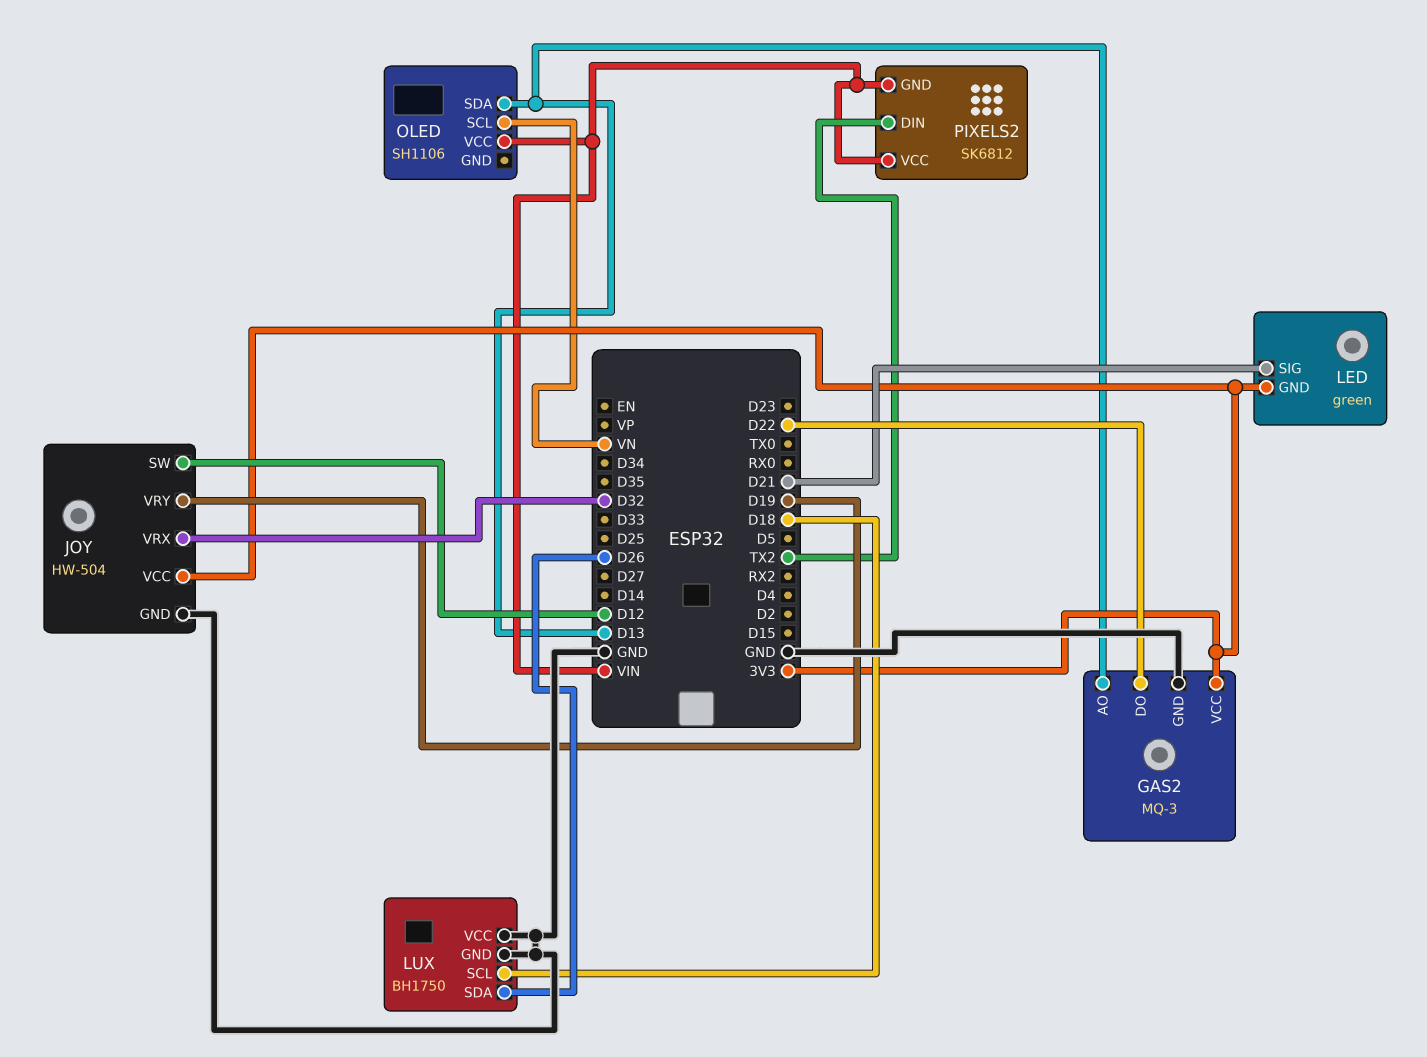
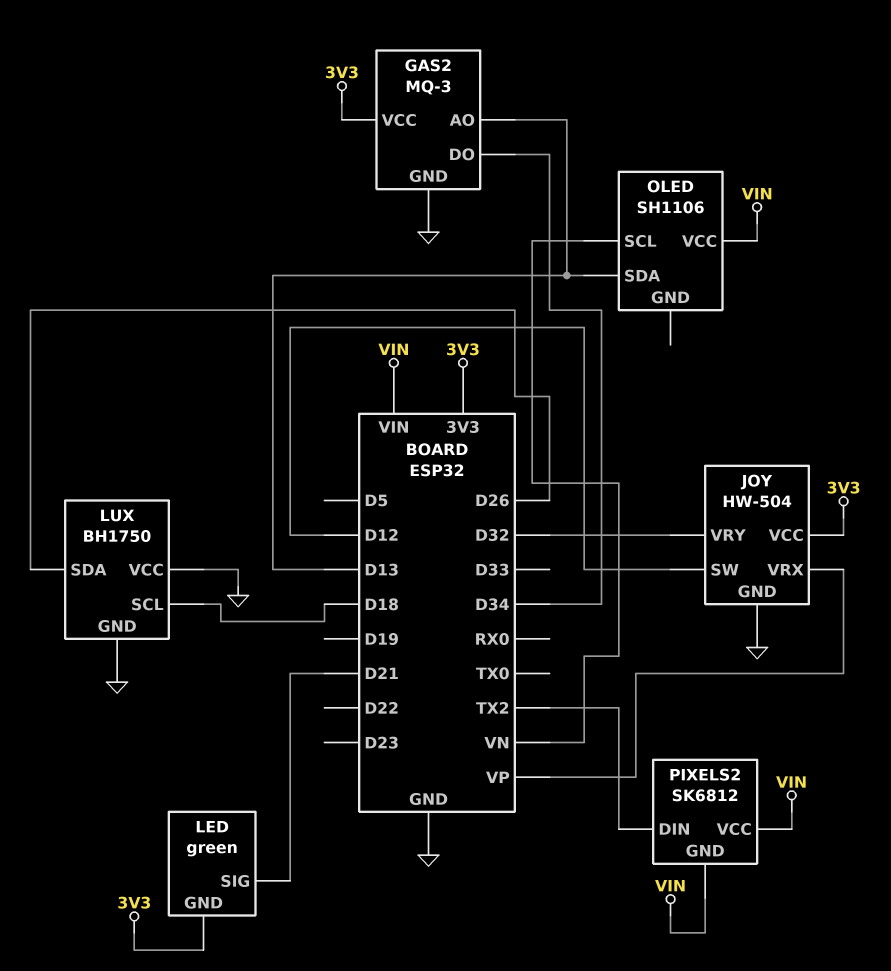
GAS2 pin DO: D22 -> D34
JOY pin VRX: D32 -> VP
JOY pin VRY: D19 -> D32

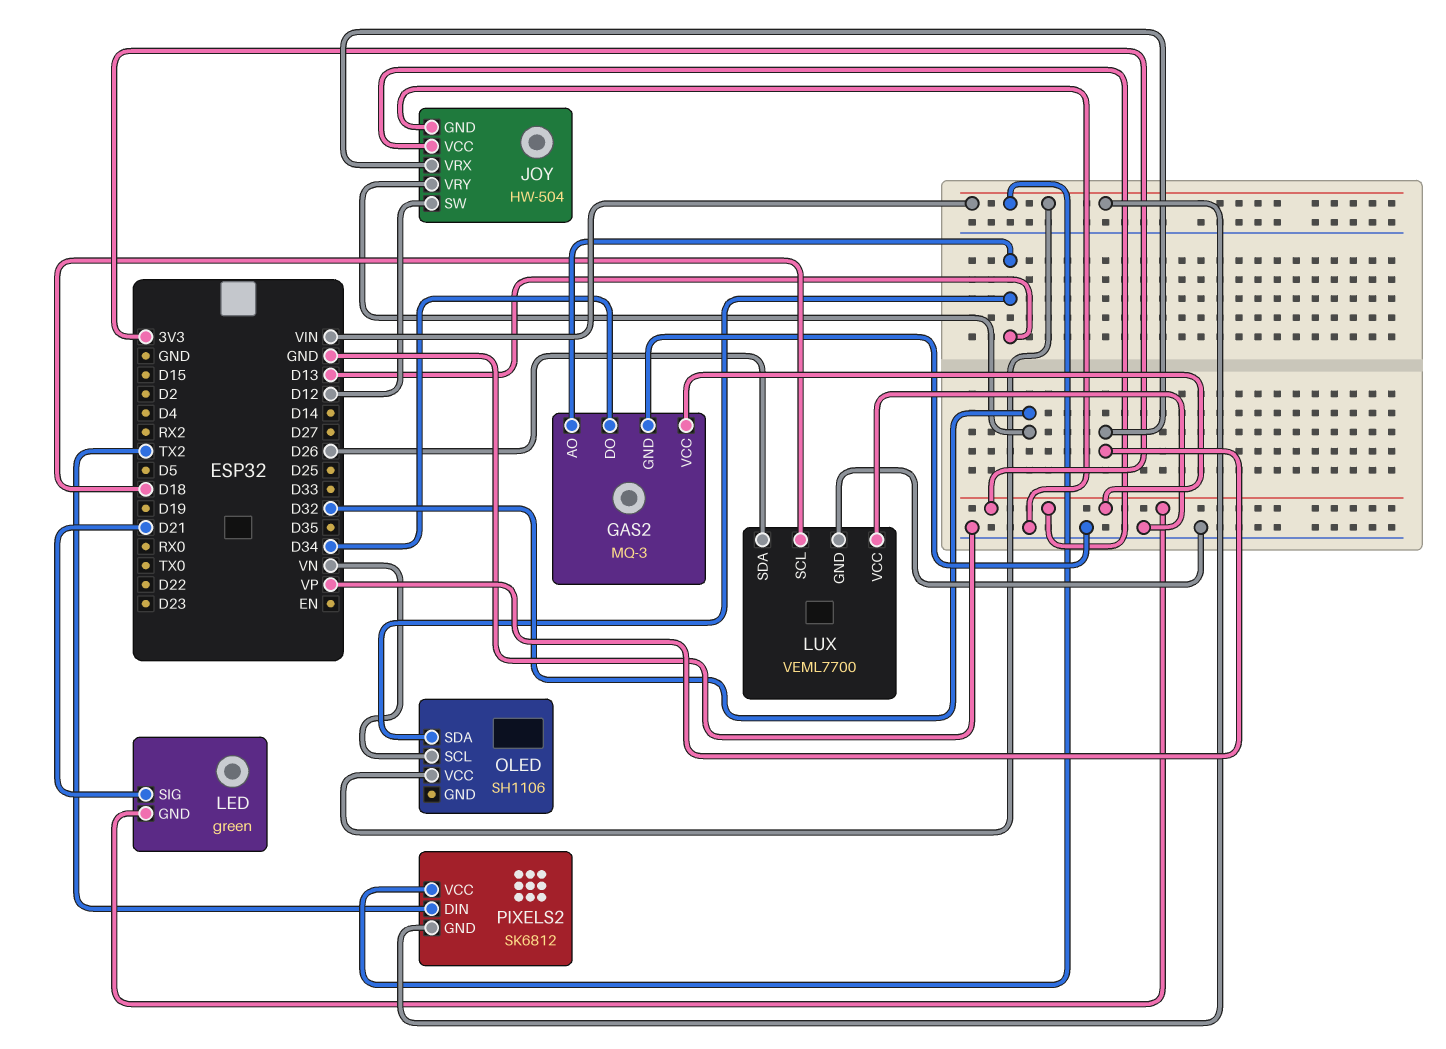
LUX: BH1750 -> VEML7700

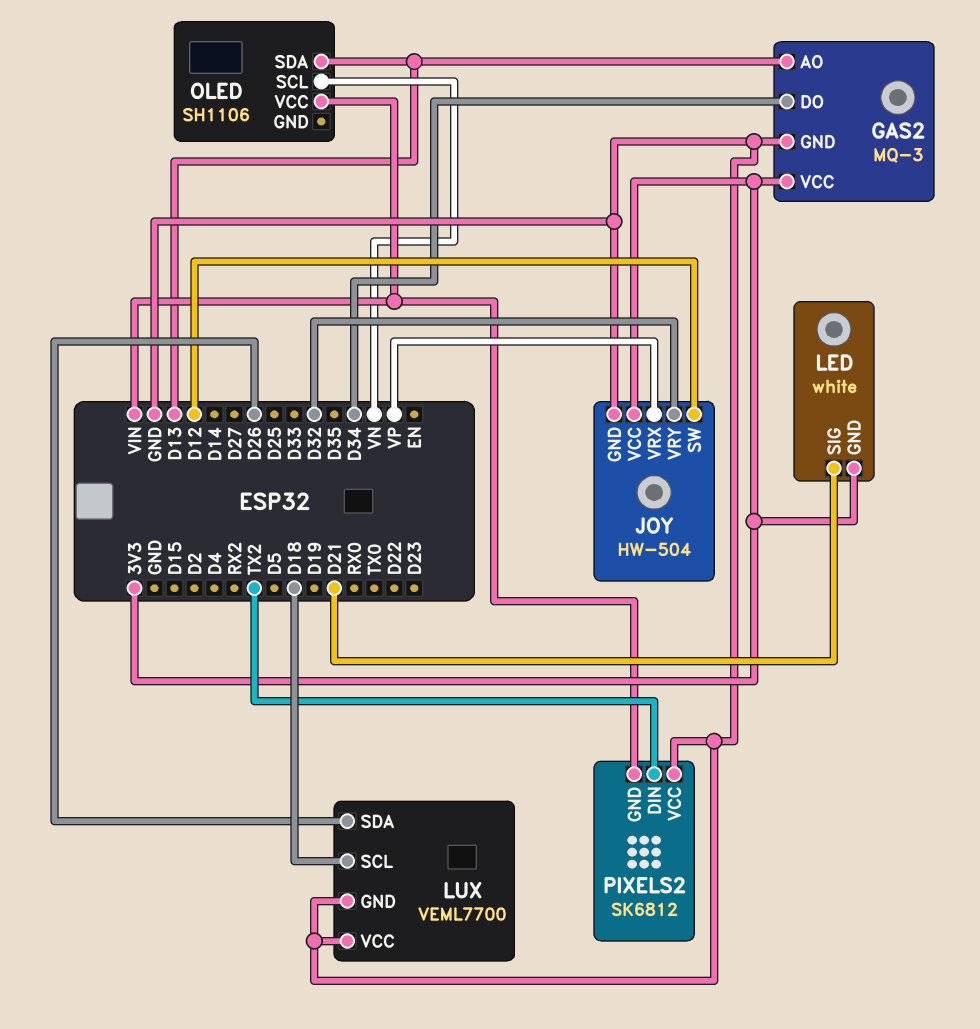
LED: green -> white
PIXELS2 pin VCC: VIN -> GND

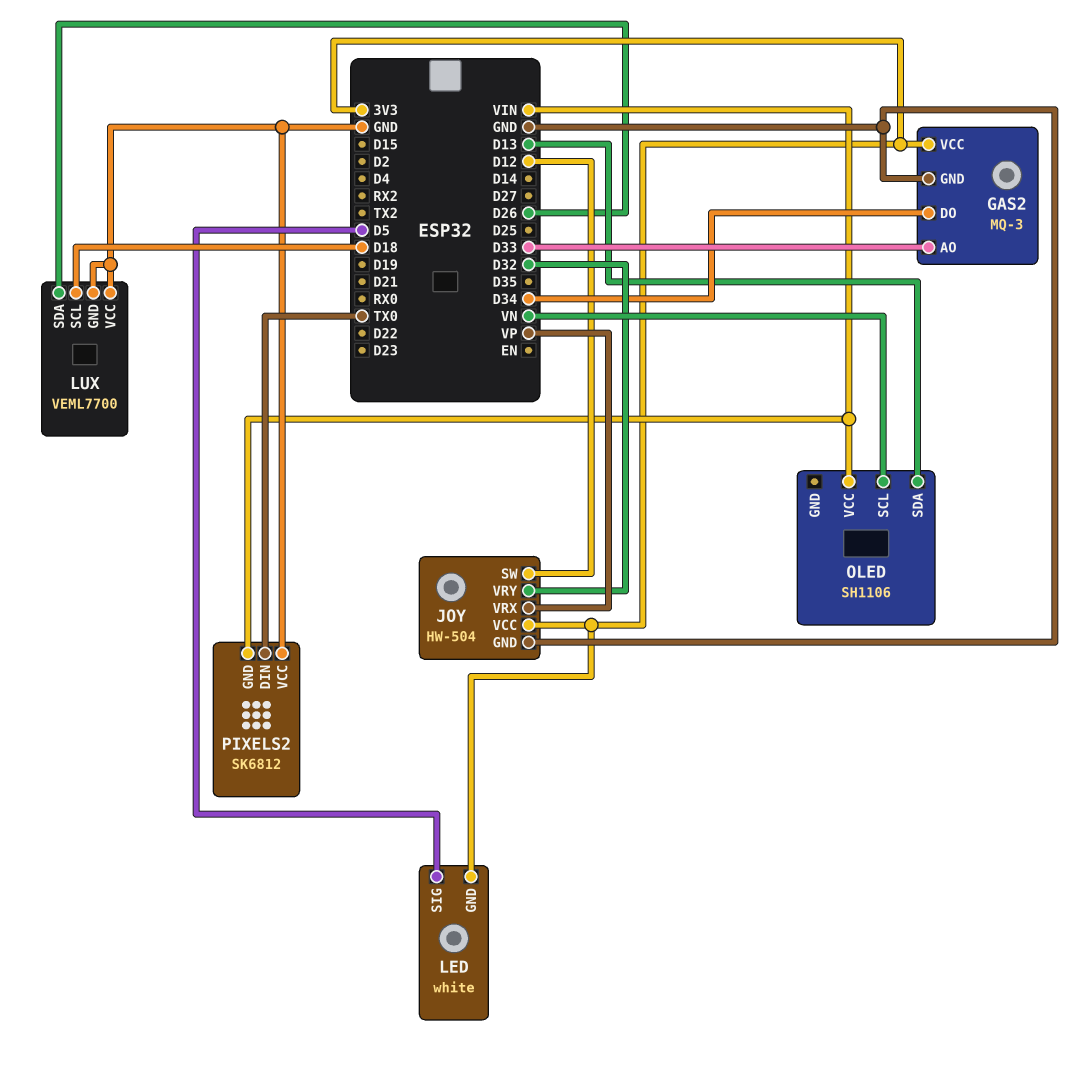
GAS2 pin AO: D13 -> D33
LED pin SIG: D21 -> D5
PIXELS2 pin DIN: TX2 -> TX0

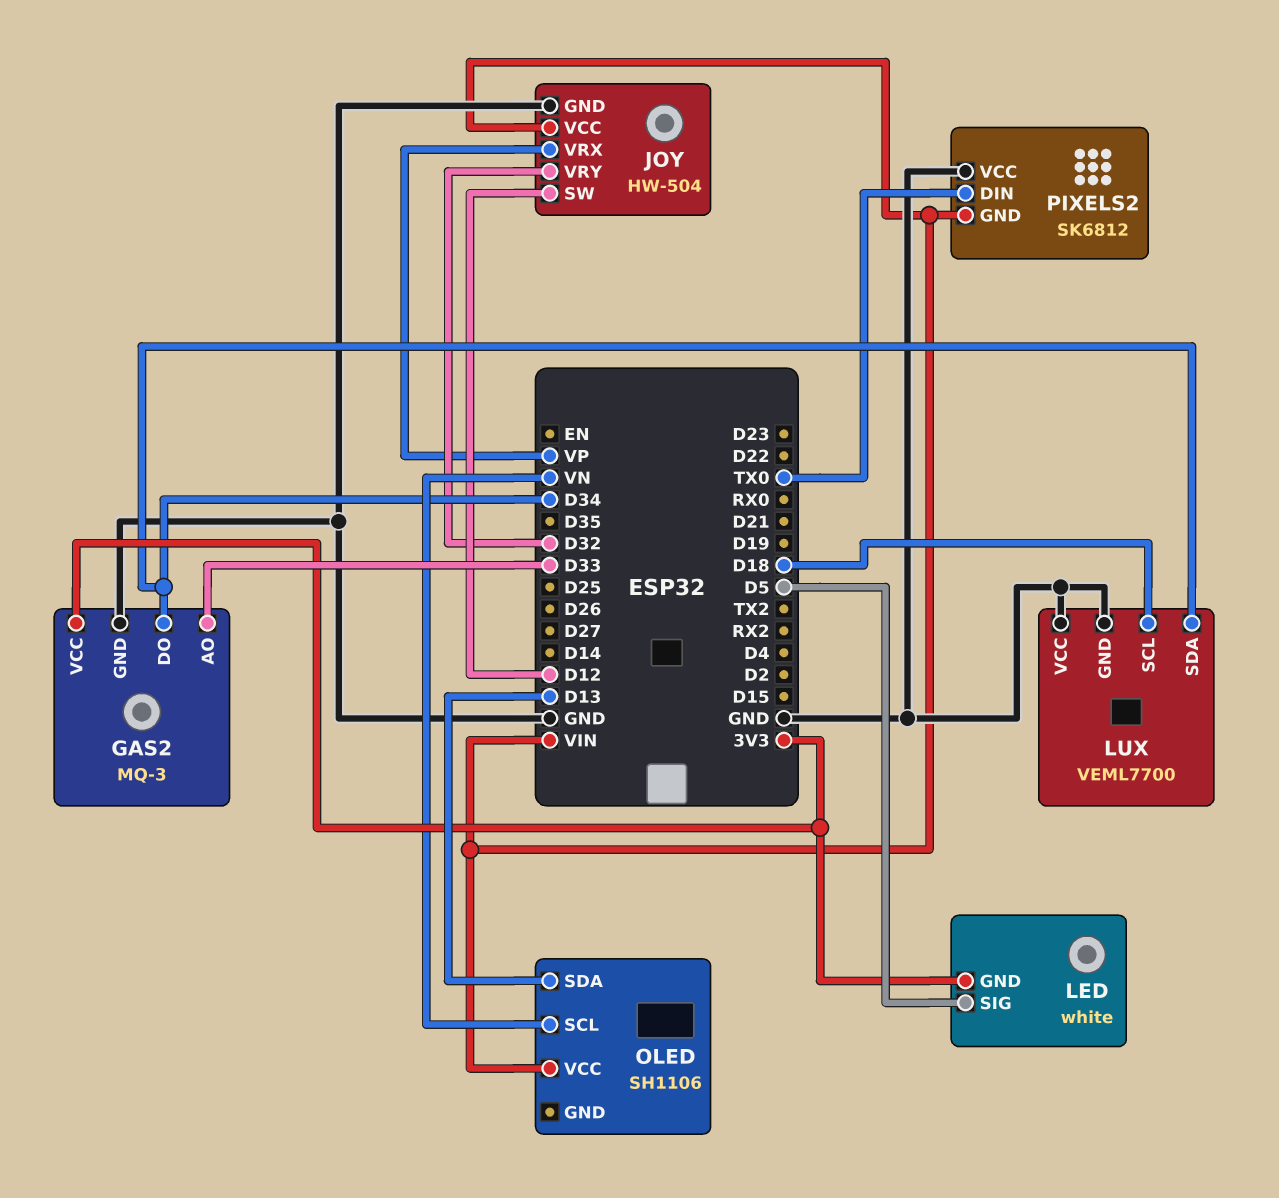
JOY pin VCC: 3V3 -> VIN
LUX pin SDA: D26 -> D34

